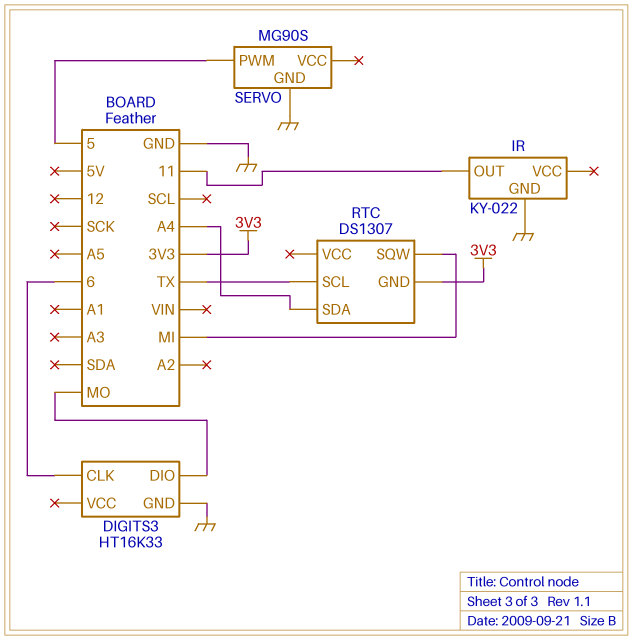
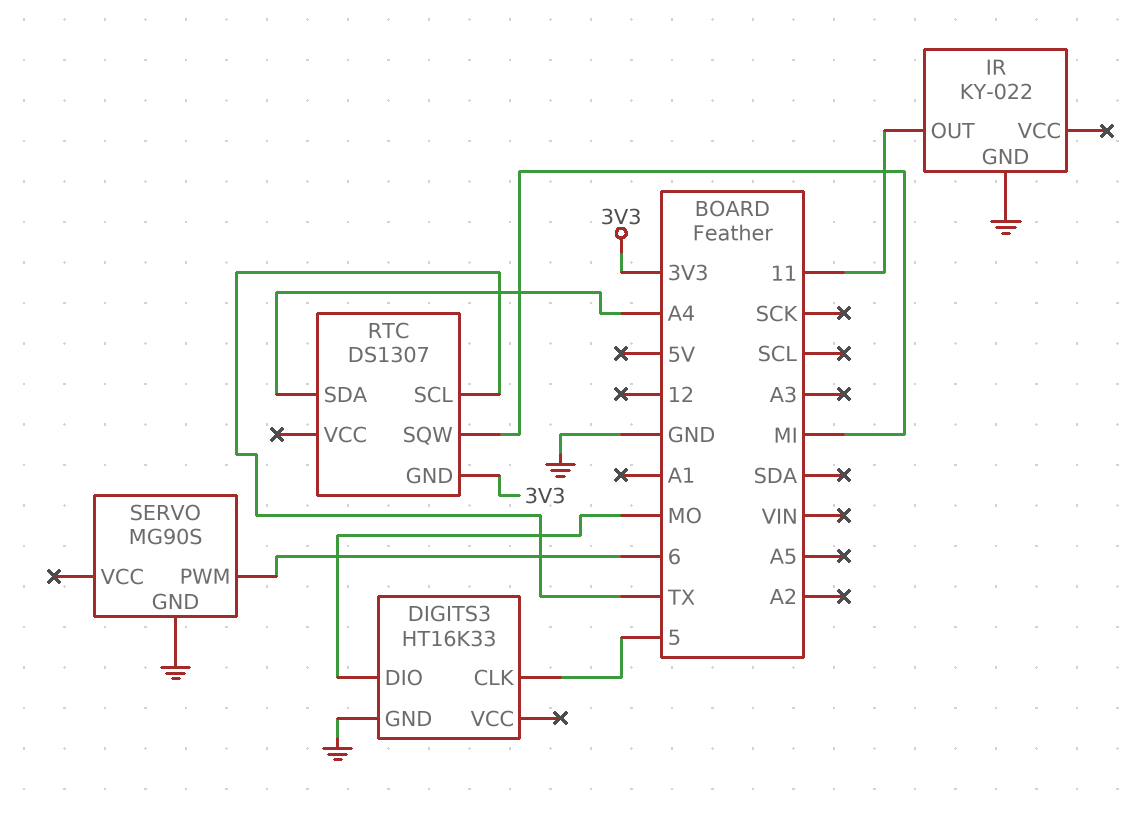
DIGITS3 pin CLK: 6 -> 5
SERVO pin PWM: 5 -> 6

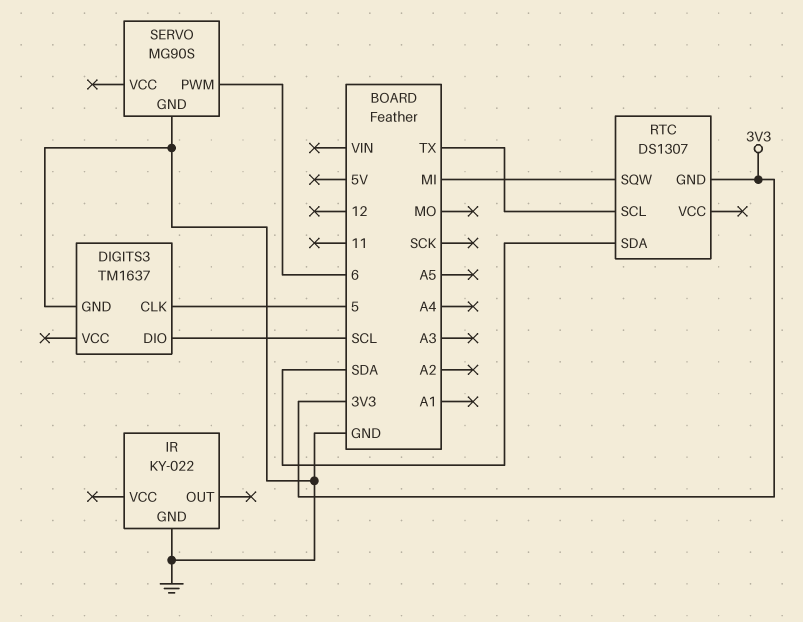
DIGITS3: HT16K33 -> TM1637
DIGITS3 pin DIO: MO -> SCL
IR pin OUT: 11 -> none
RTC pin SDA: A4 -> SDA

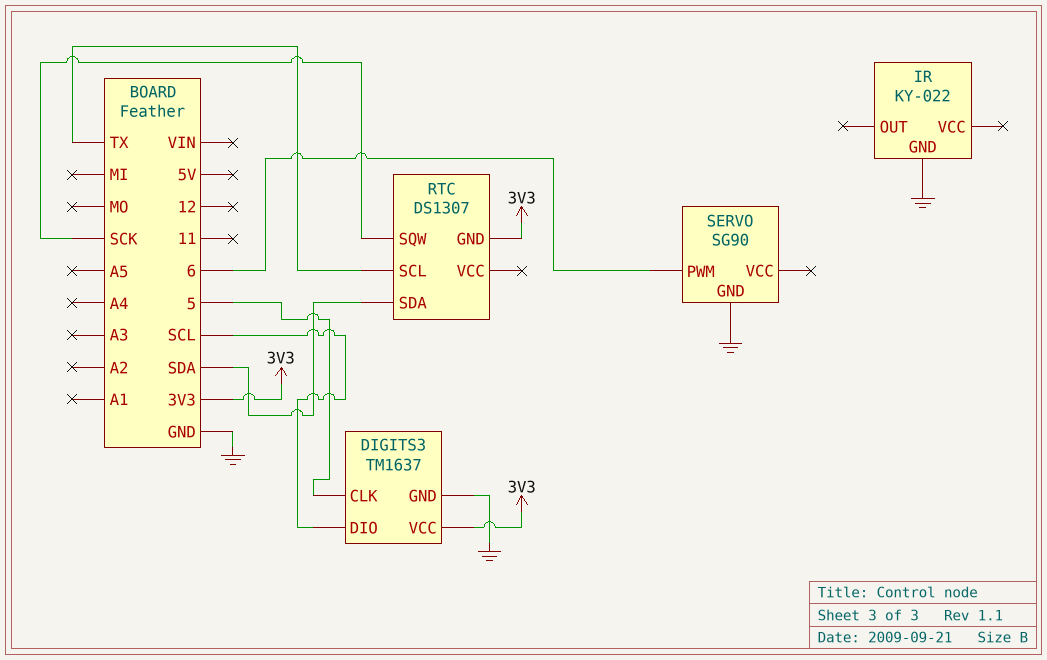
DIGITS3 pin VCC: none -> 3V3
RTC pin SQW: MI -> SCK
SERVO: MG90S -> SG90

